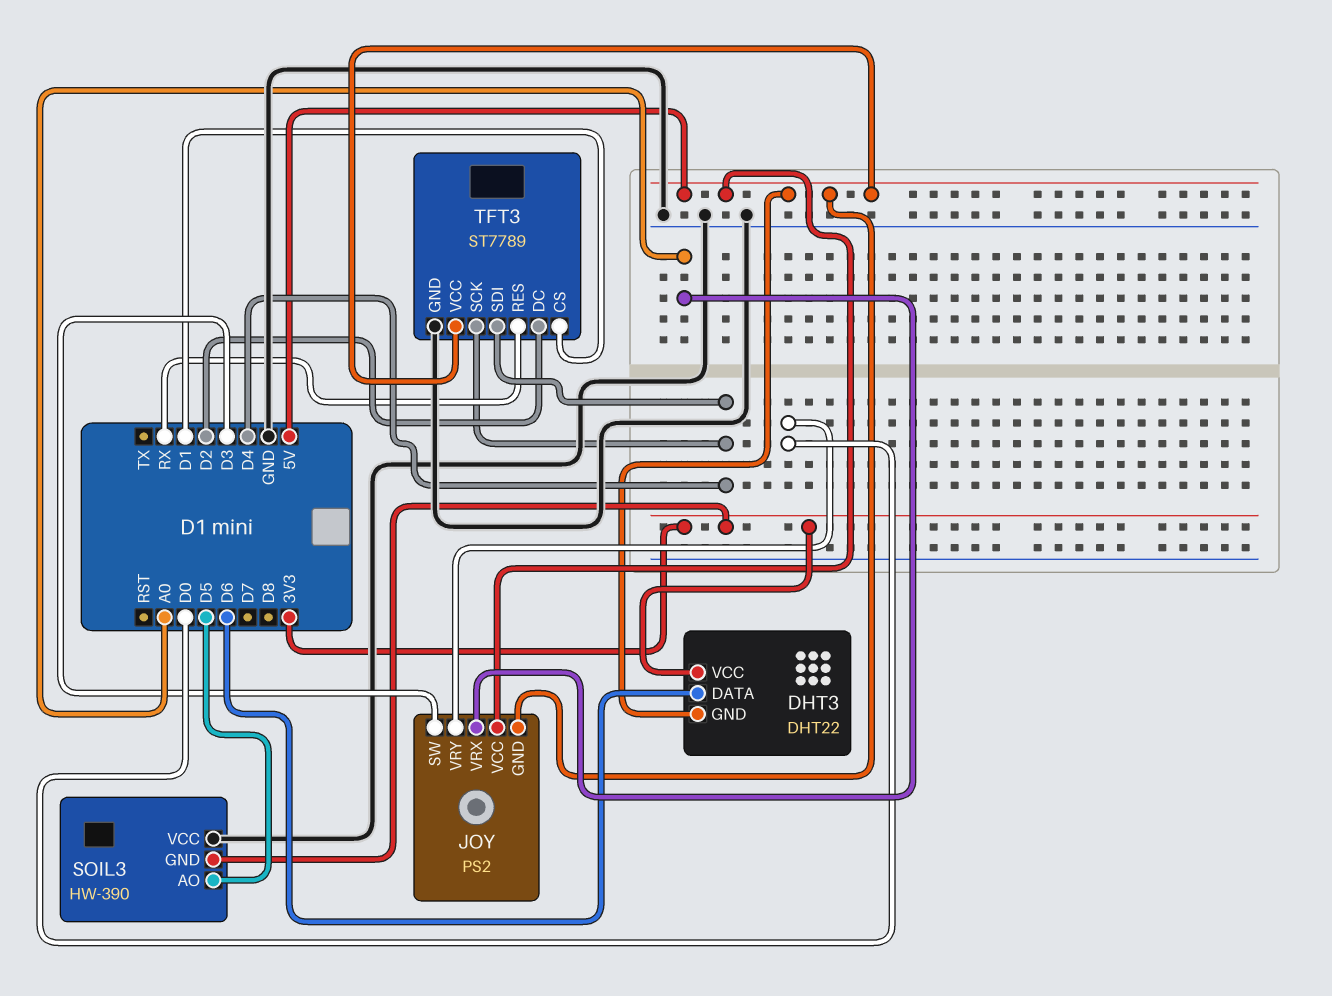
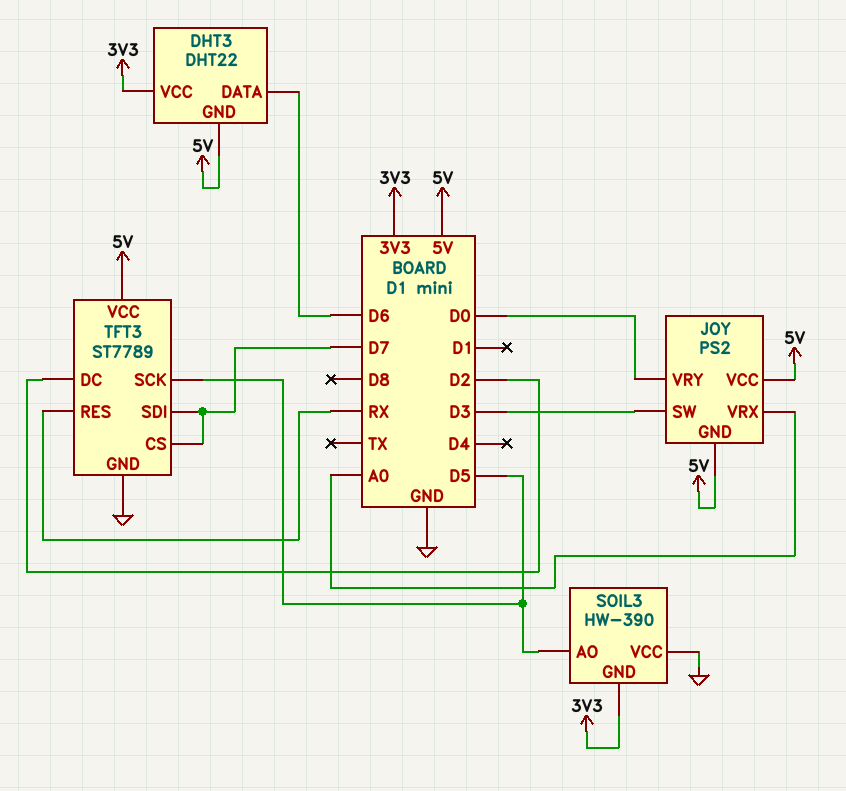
TFT3 pin CS: D1 -> D7
TFT3 pin SCK: D4 -> D5
TFT3 pin SDI: D4 -> D7

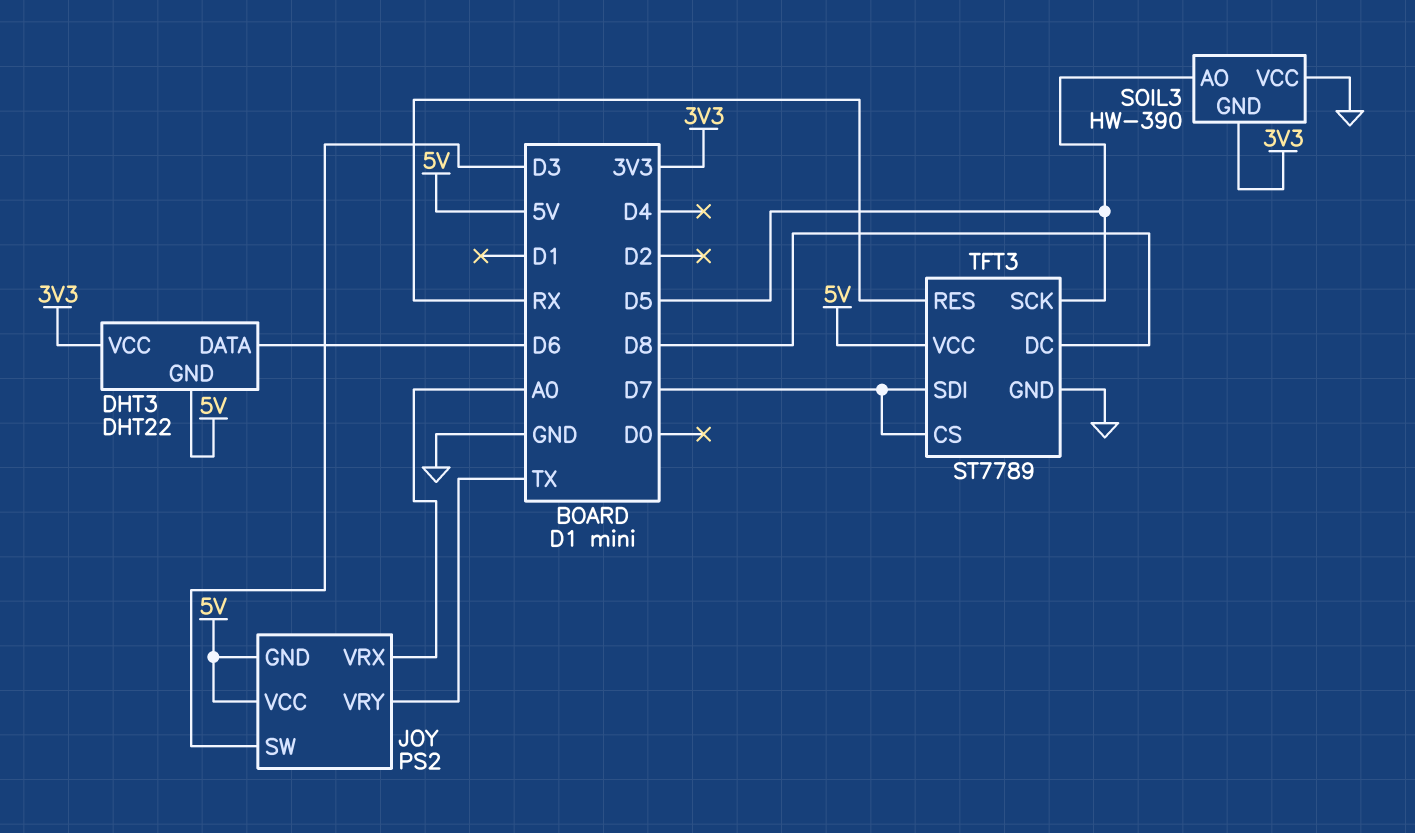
JOY pin VRY: D0 -> TX
TFT3 pin DC: D2 -> D8

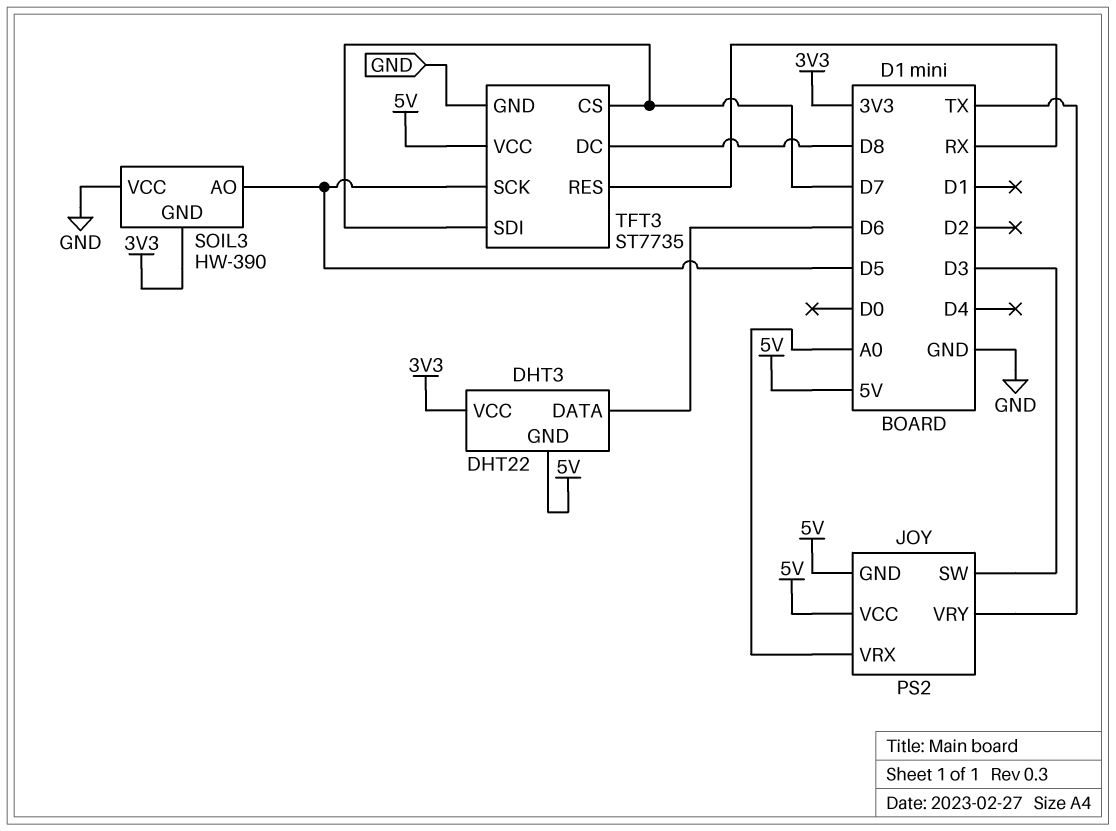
TFT3: ST7789 -> ST7735

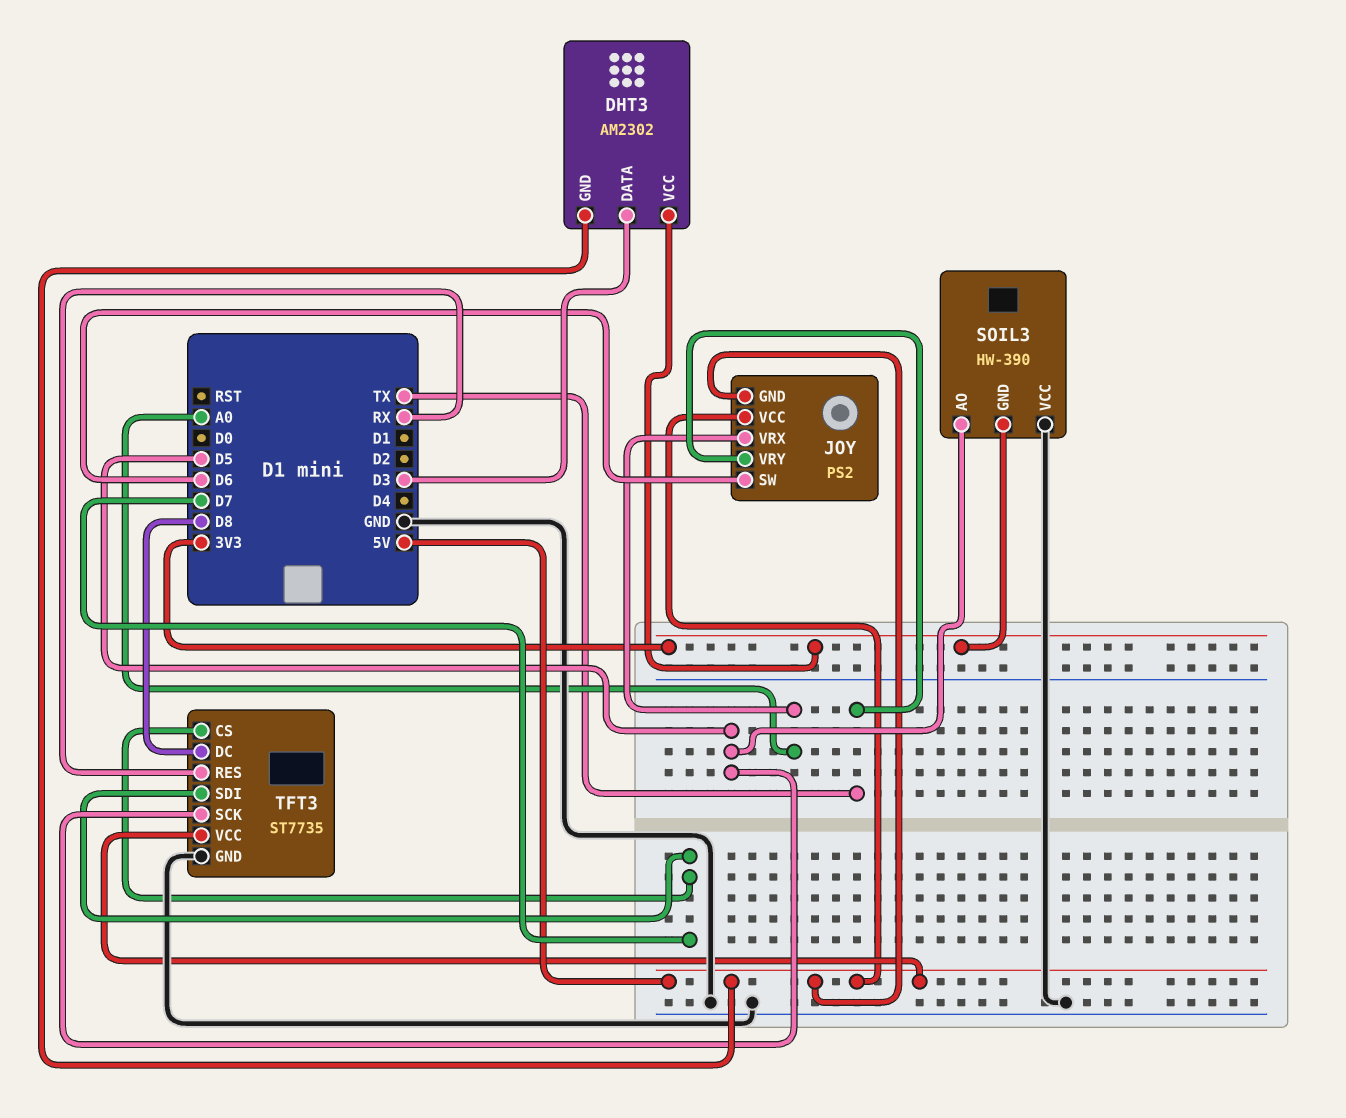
DHT3: DHT22 -> AM2302
DHT3 pin DATA: D6 -> D3
JOY pin SW: D3 -> D6

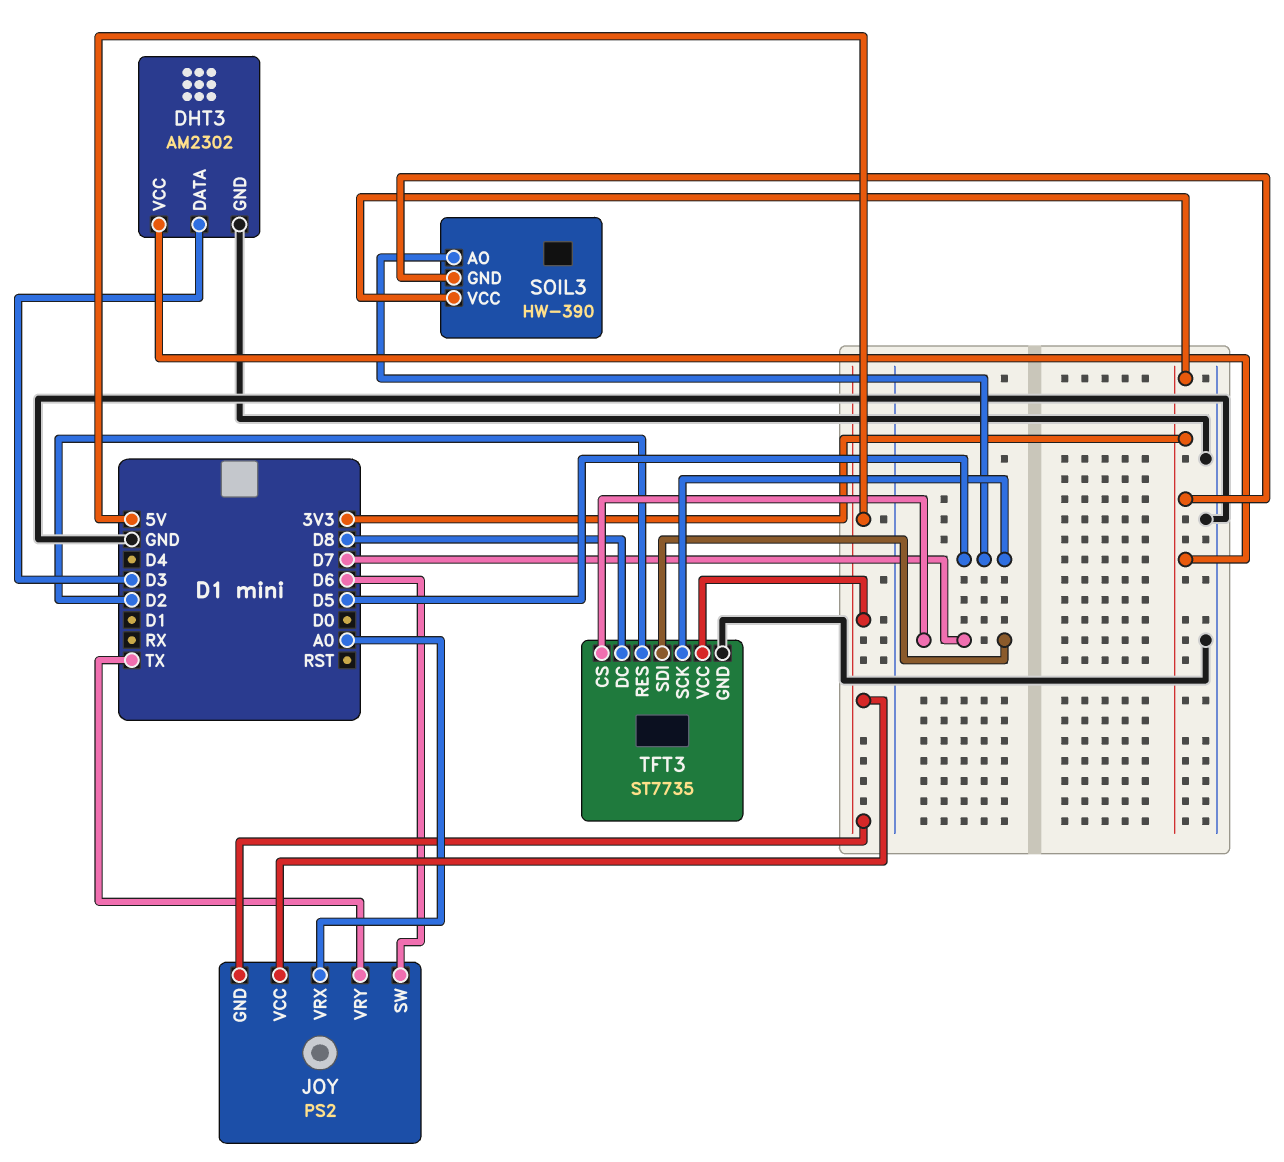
DHT3 pin GND: 5V -> GND
SOIL3 pin VCC: GND -> 3V3
TFT3 pin RES: RX -> D2

